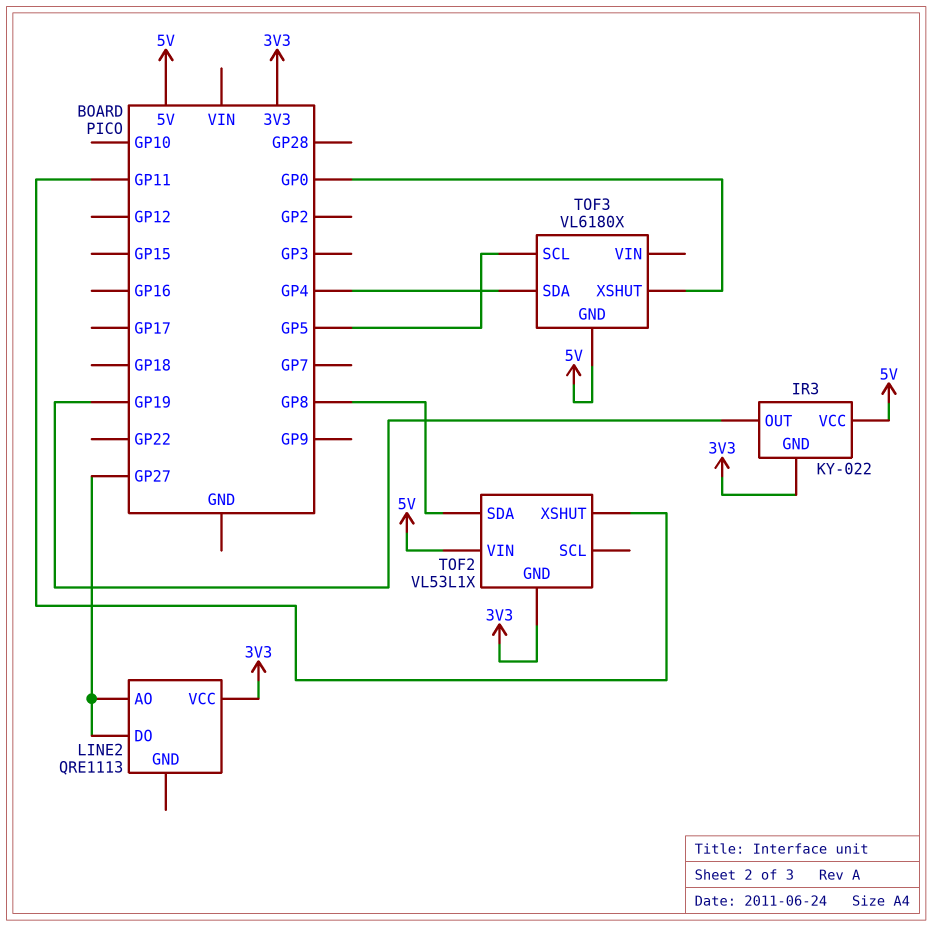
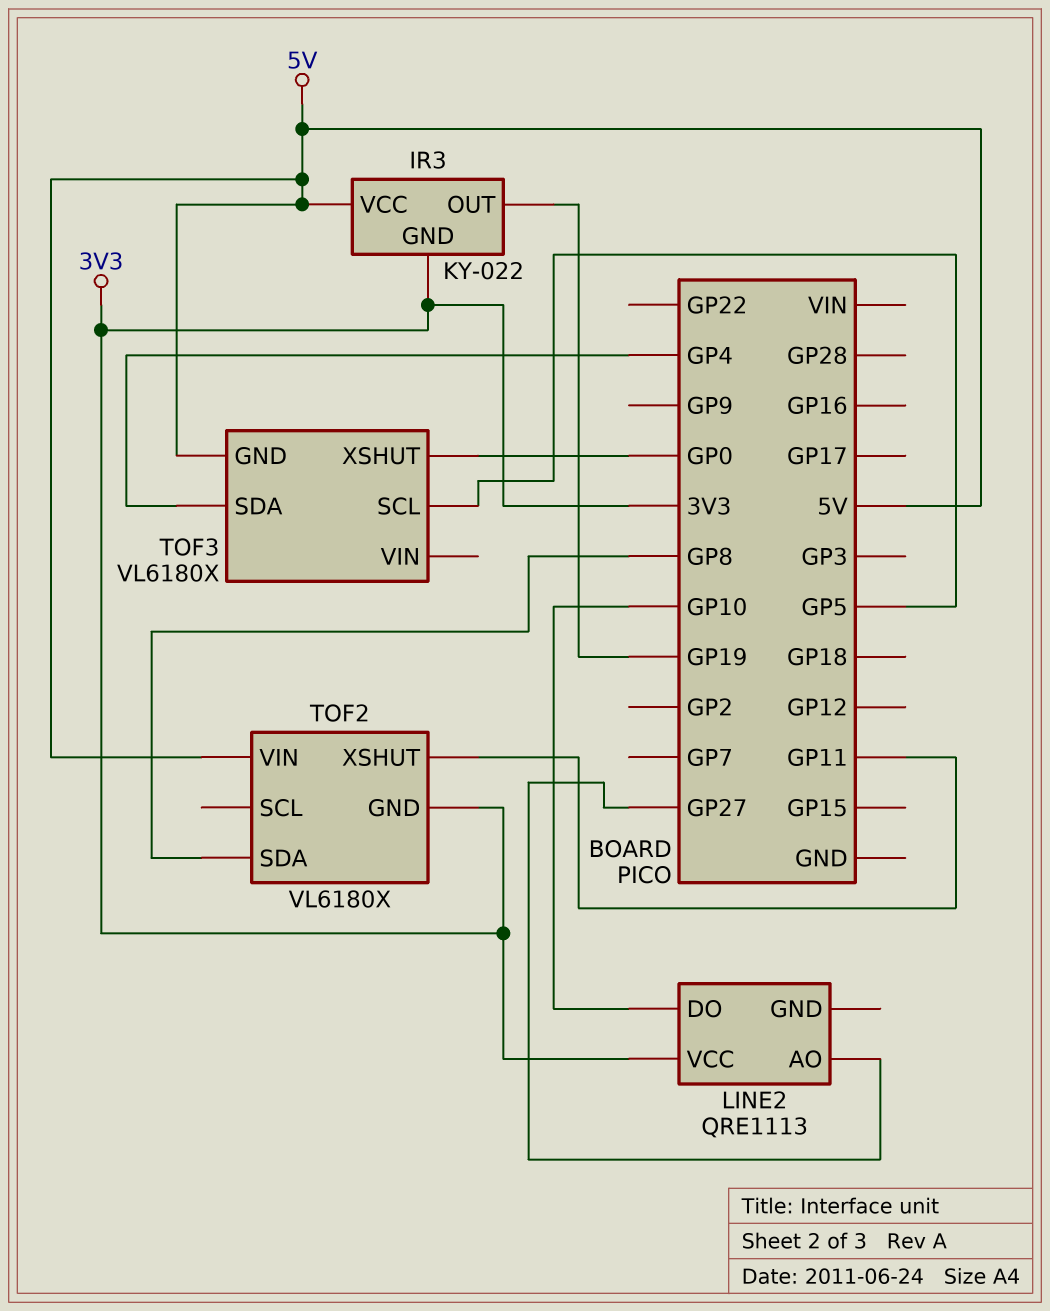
LINE2 pin DO: GP27 -> GP10
TOF2: VL53L1X -> VL6180X

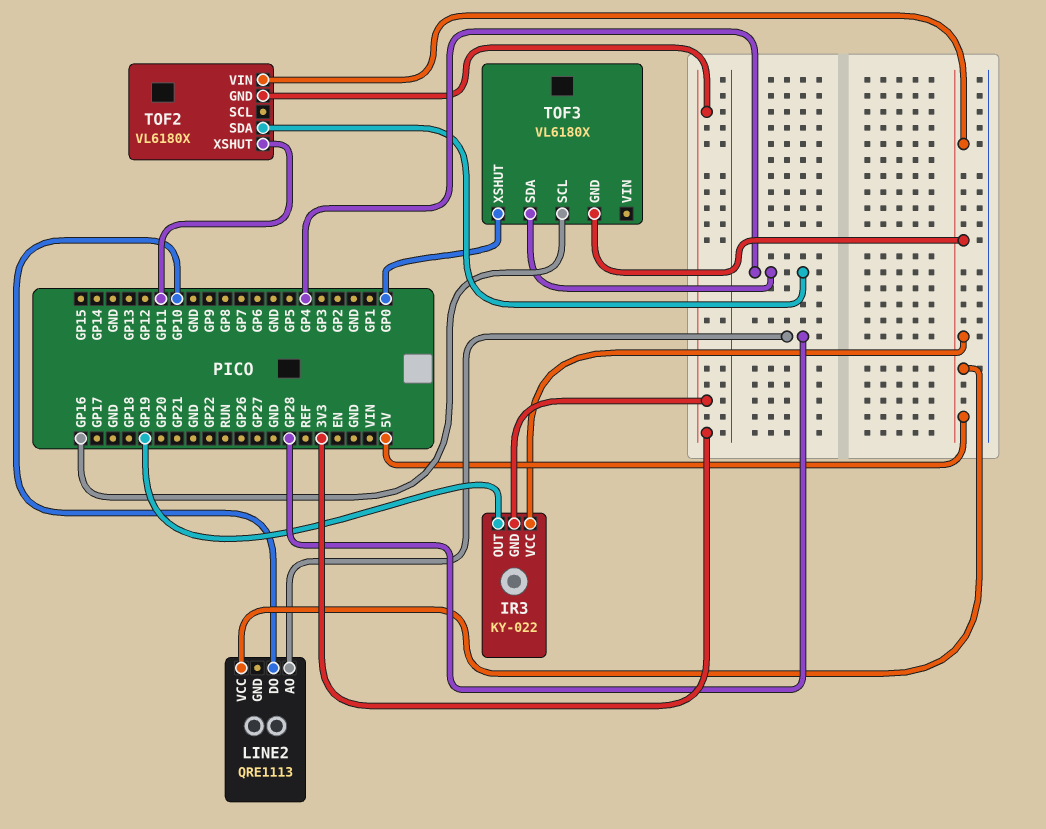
LINE2 pin AO: GP27 -> GP28
LINE2 pin VCC: 3V3 -> 5V
TOF2 pin SDA: GP8 -> GP4
TOF3 pin SCL: GP5 -> GP16

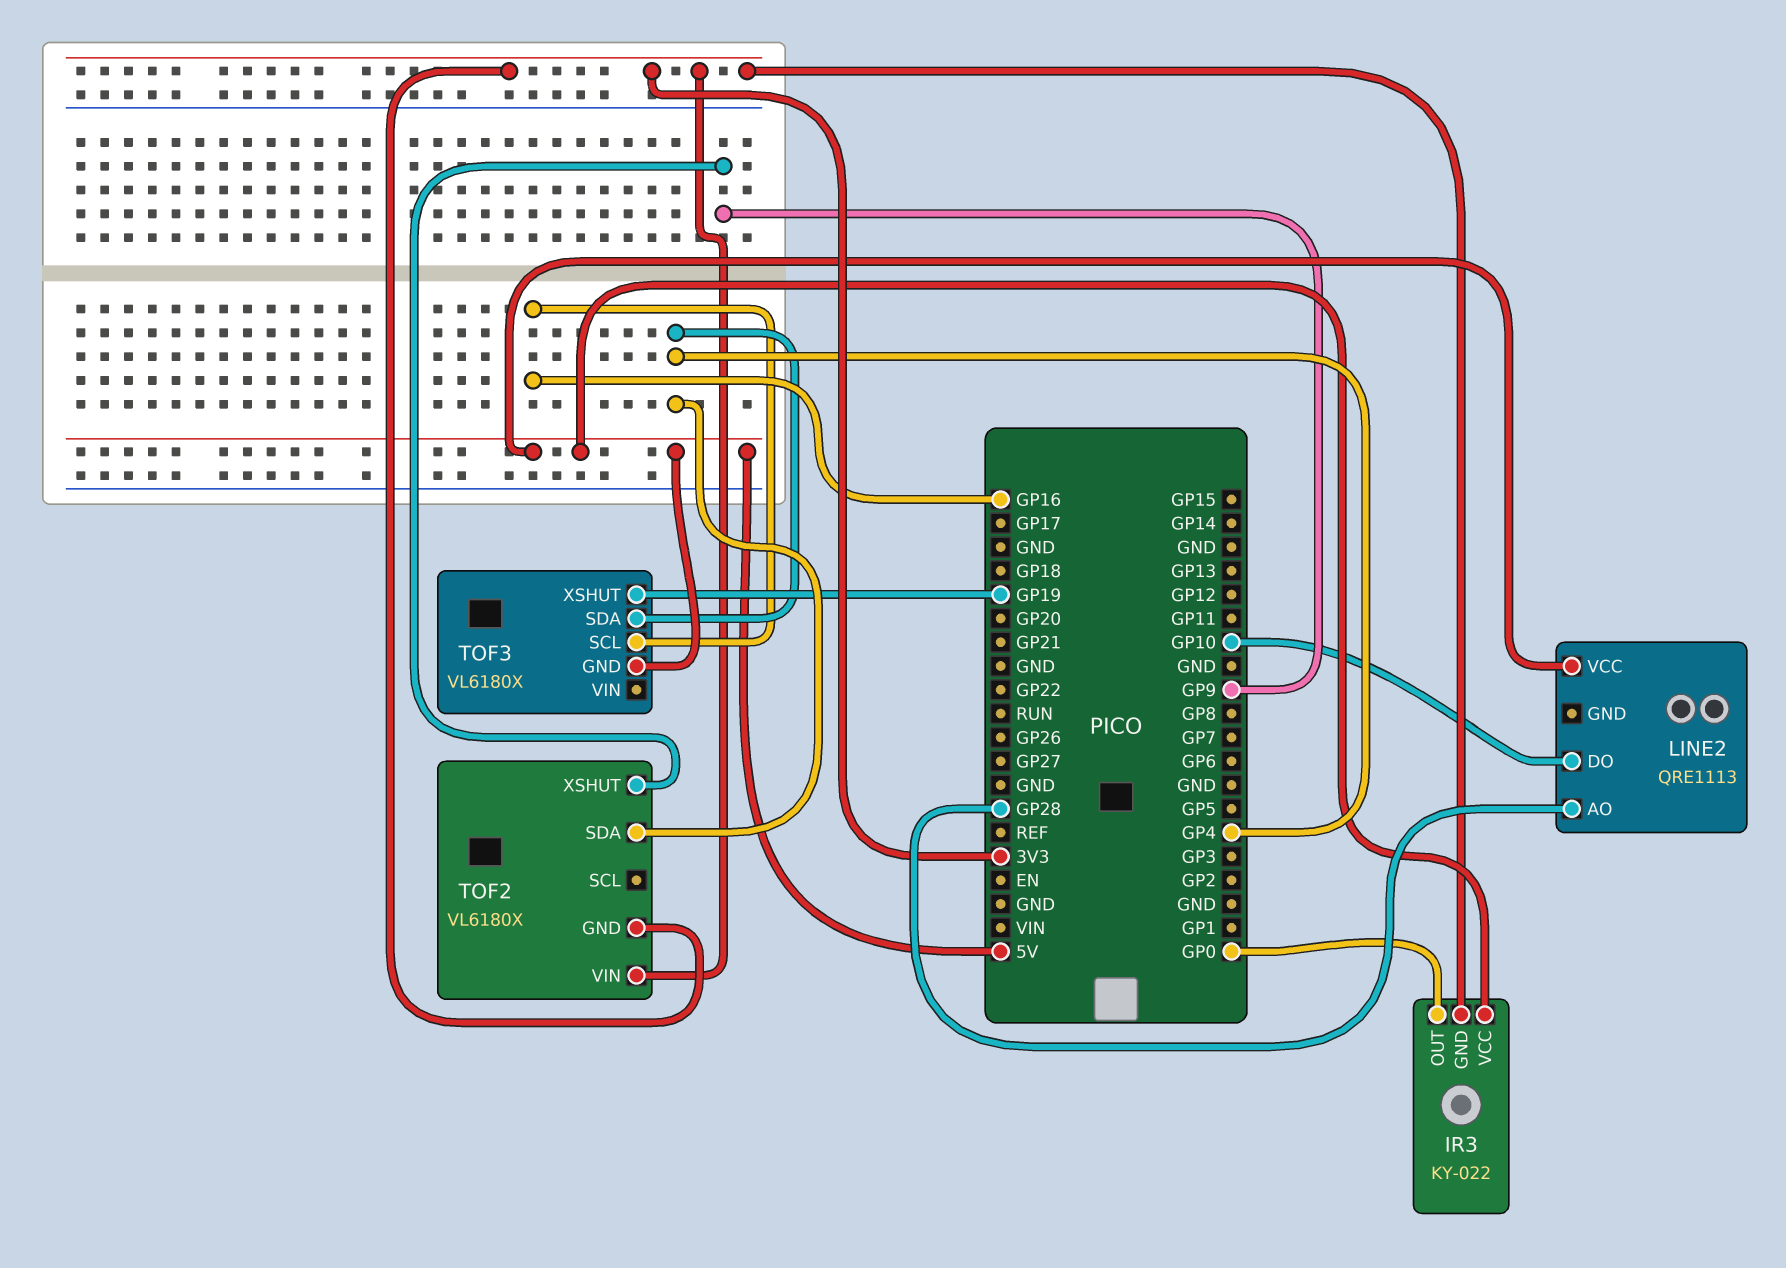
IR3 pin OUT: GP19 -> GP0
TOF2 pin VIN: 5V -> 3V3
TOF2 pin XSHUT: GP11 -> GP9
TOF3 pin XSHUT: GP0 -> GP19

